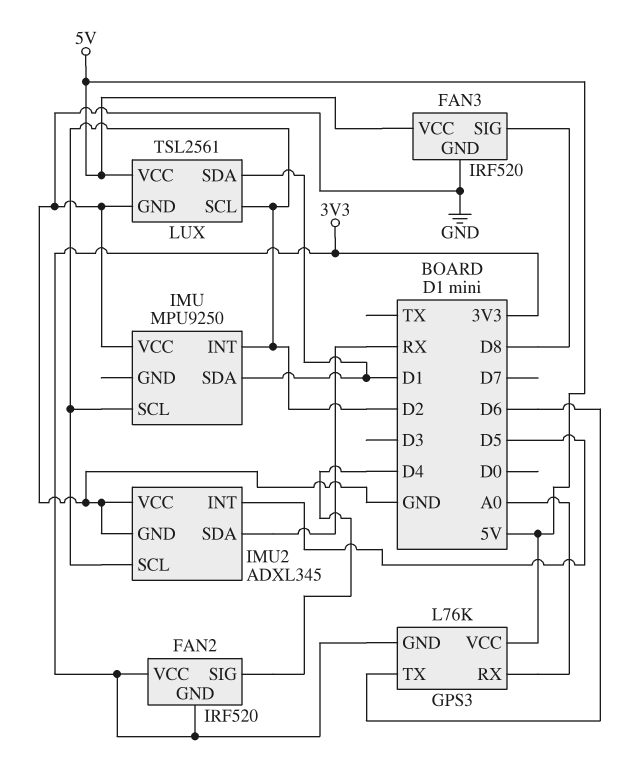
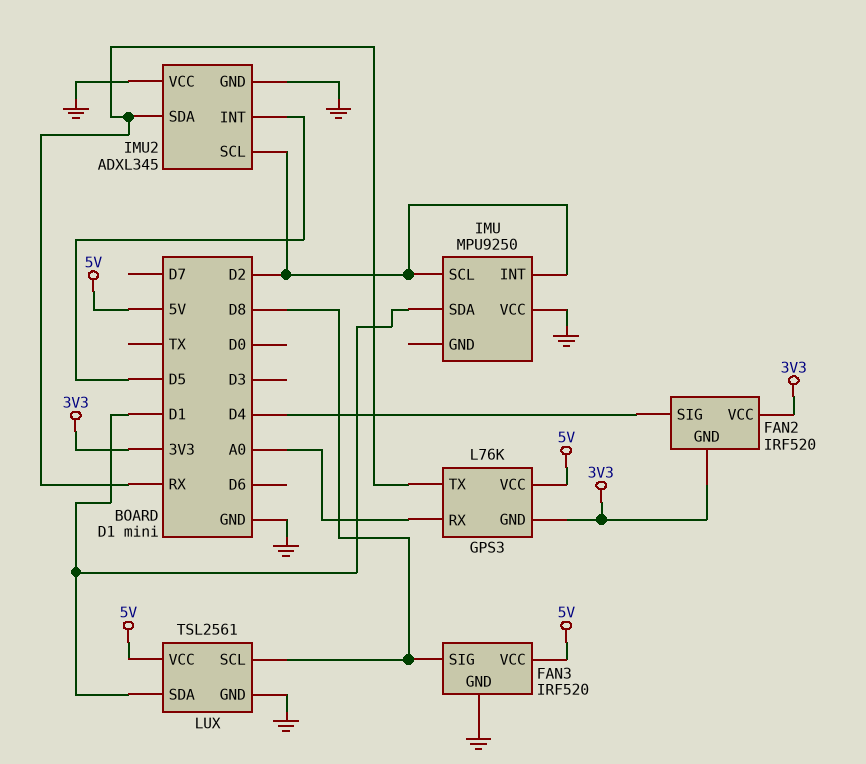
GPS3 pin TX: D6 -> RX
LUX pin SCL: D2 -> D8

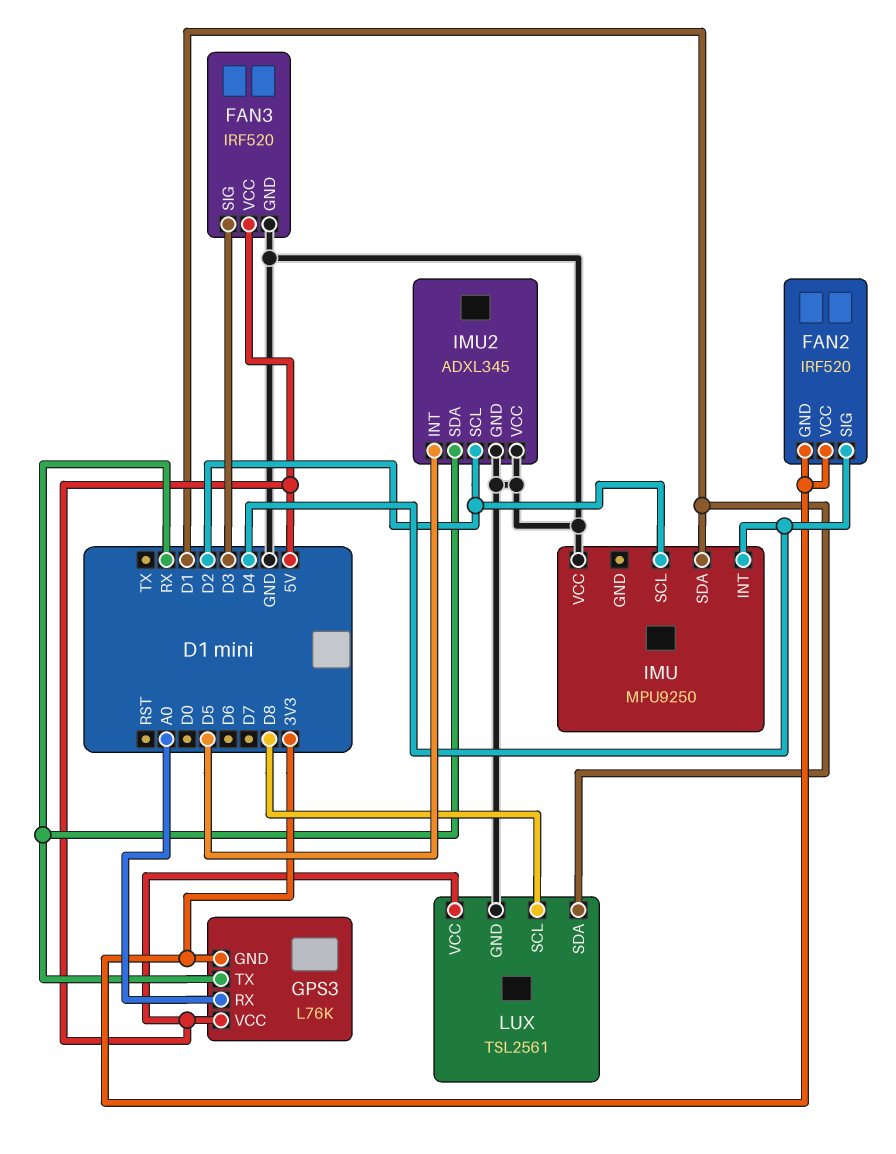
FAN3 pin SIG: D8 -> D3
IMU pin INT: D2 -> D4

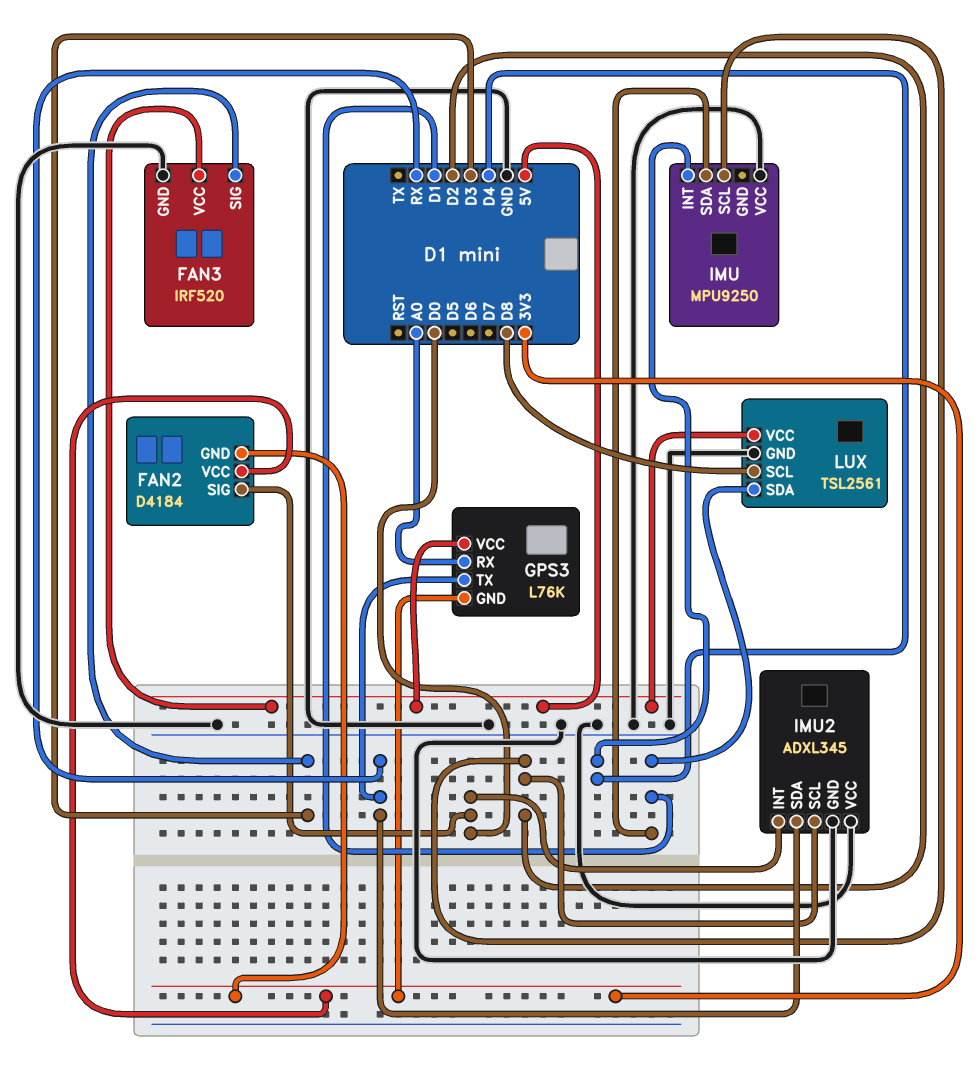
FAN2: IRF520 -> D4184
FAN2 pin SIG: D4 -> D0
IMU2 pin INT: D5 -> D0

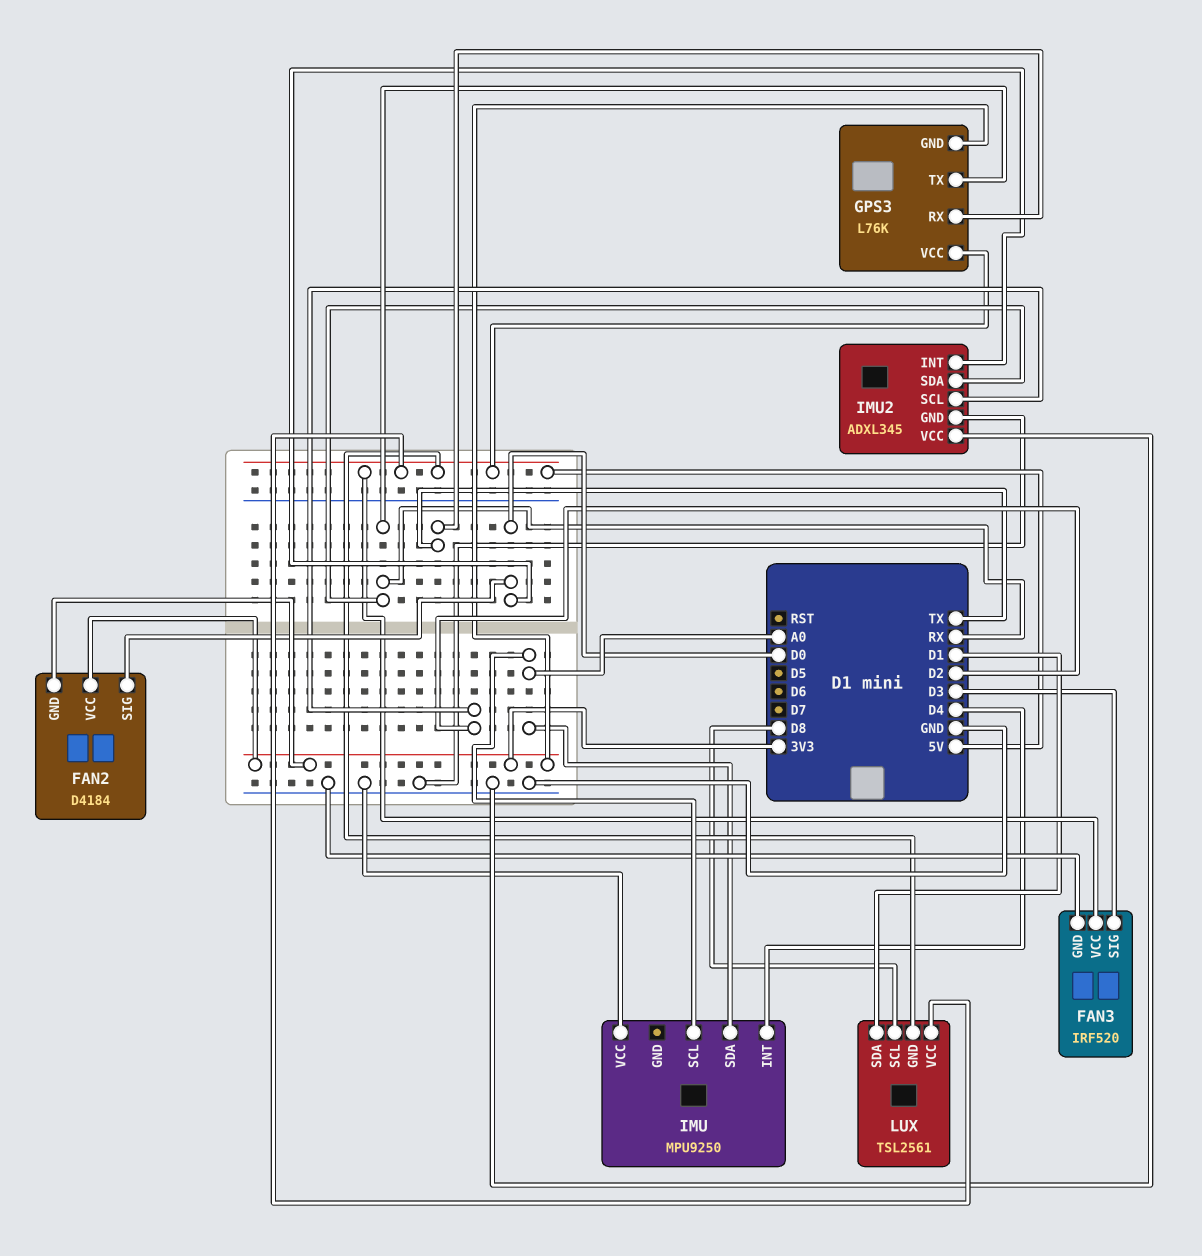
GPS3 pin RX: A0 -> TX
IMU pin SCL: D2 -> A0
IMU pin SDA: D1 -> A0
LUX pin GND: GND -> 5V

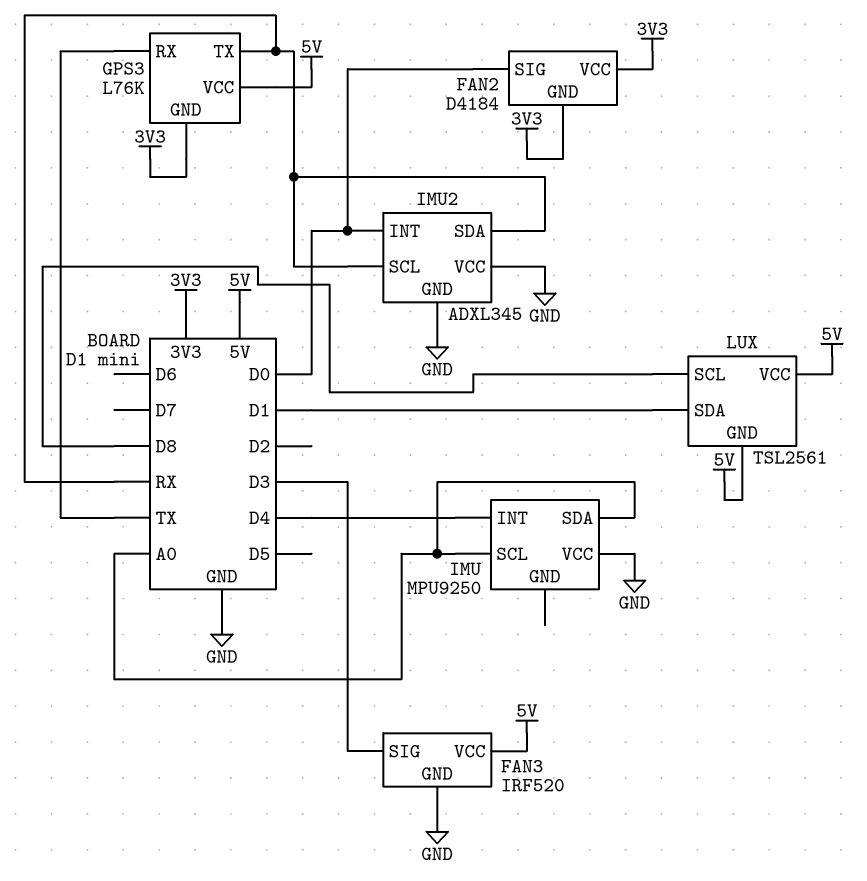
IMU2 pin SCL: D2 -> RX

